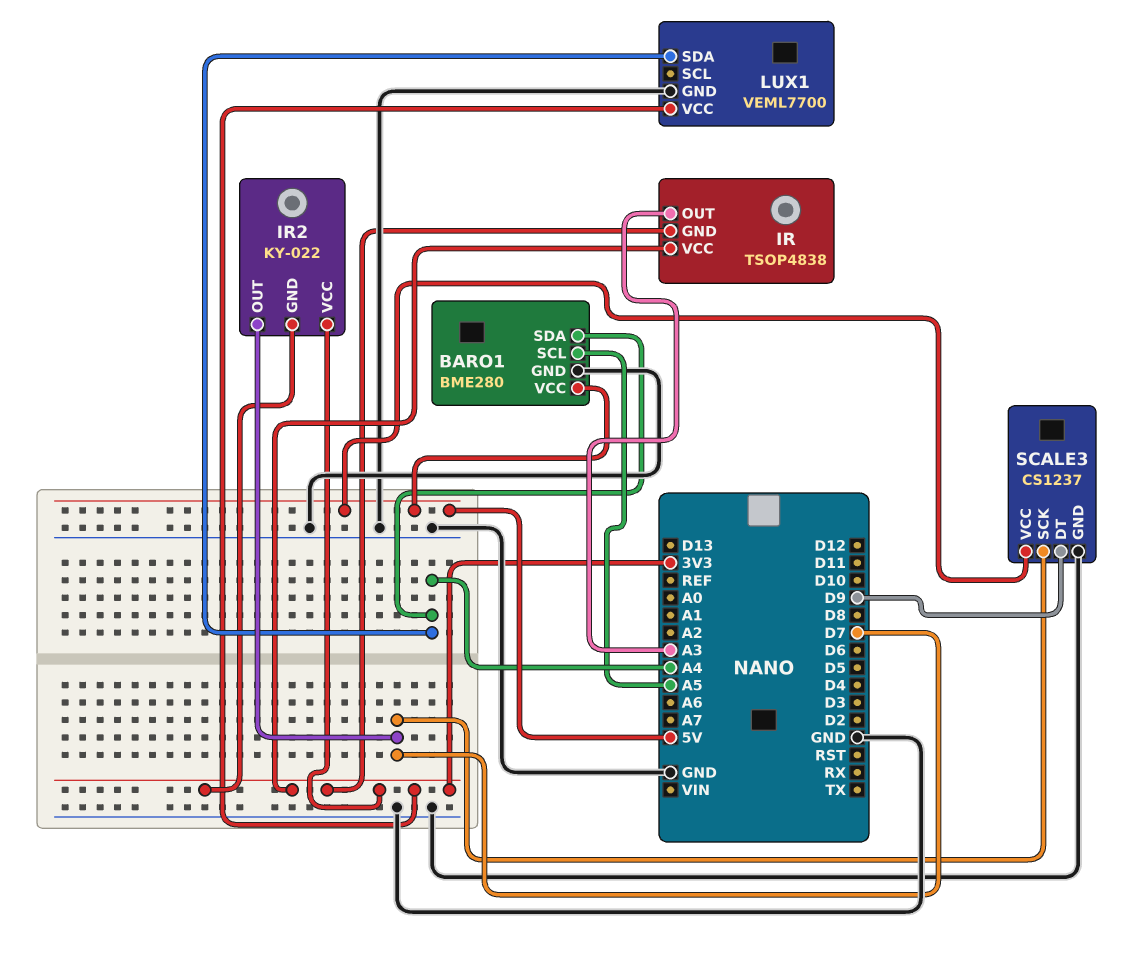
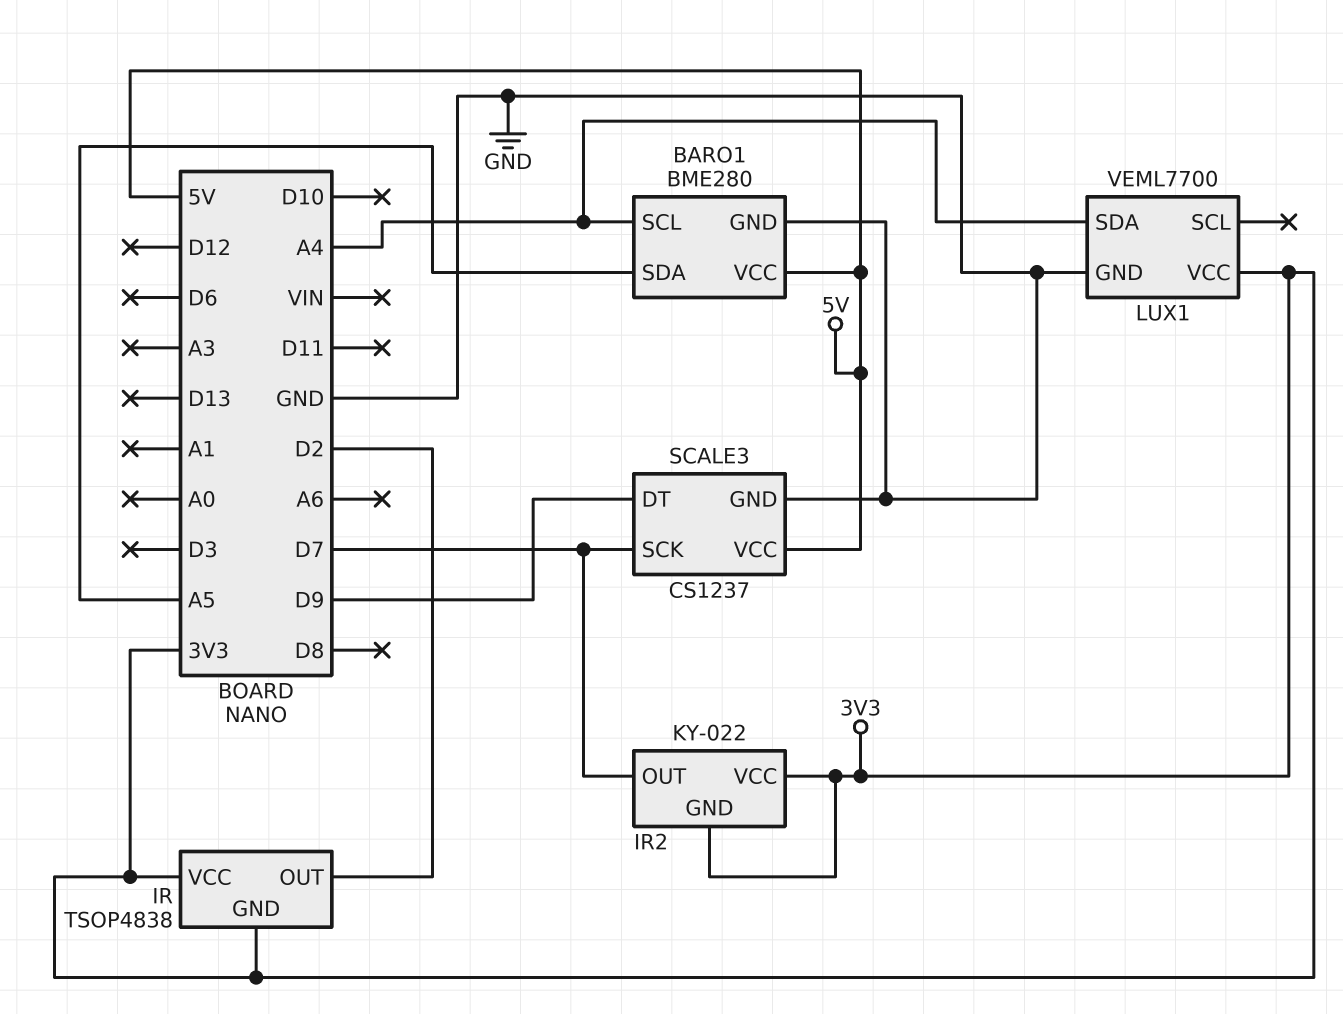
BARO1 pin SCL: A5 -> A4
BARO1 pin SDA: A4 -> A5
IR pin OUT: A3 -> D2

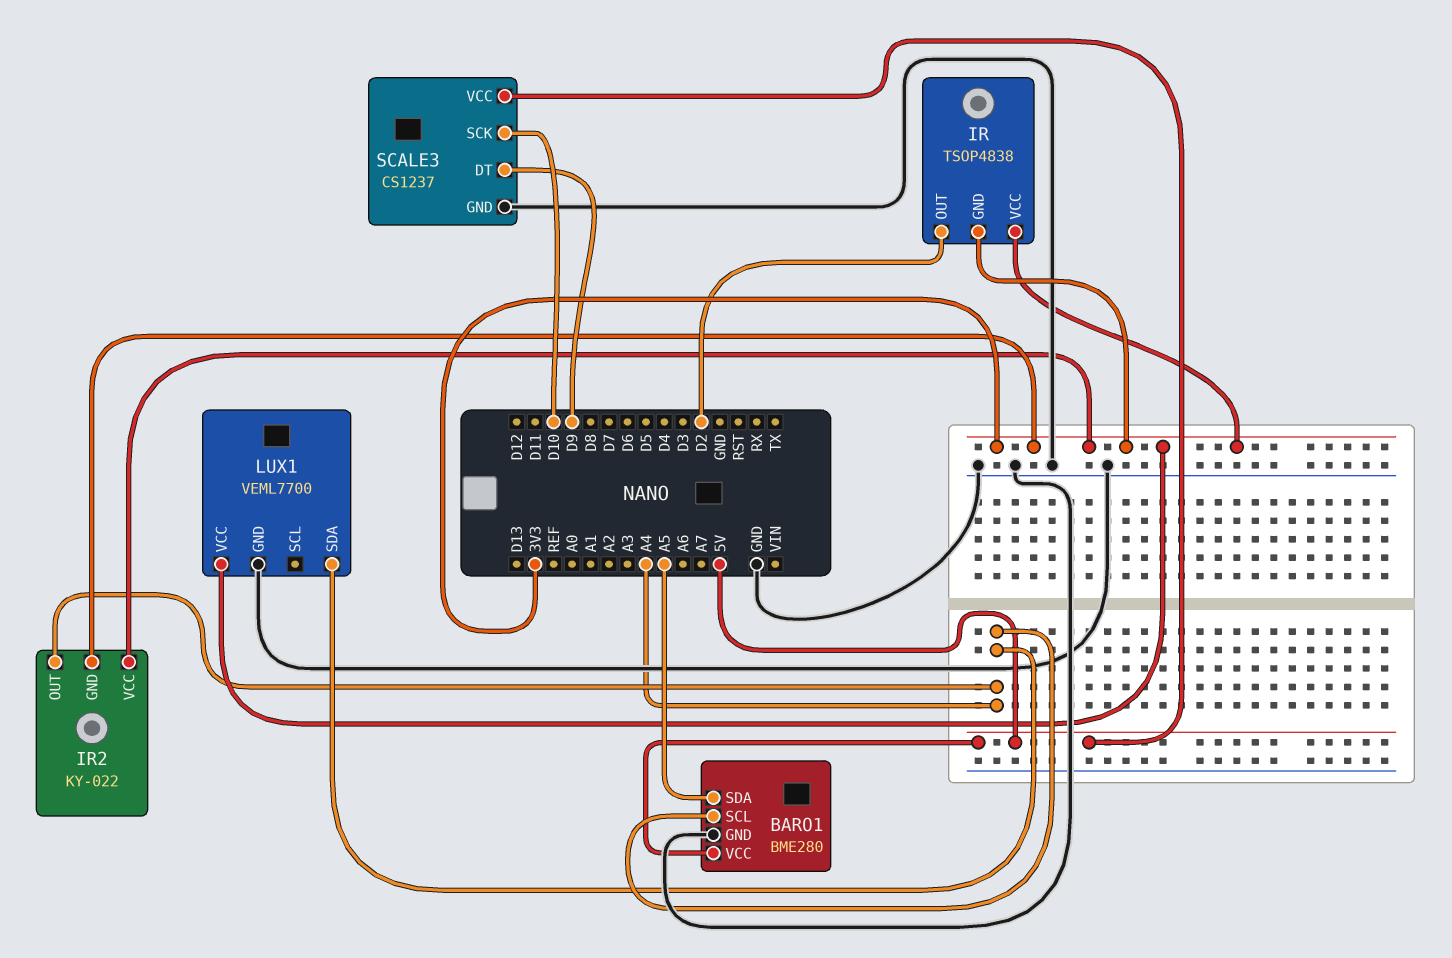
IR2 pin OUT: D7 -> A4
SCALE3 pin SCK: D7 -> D10

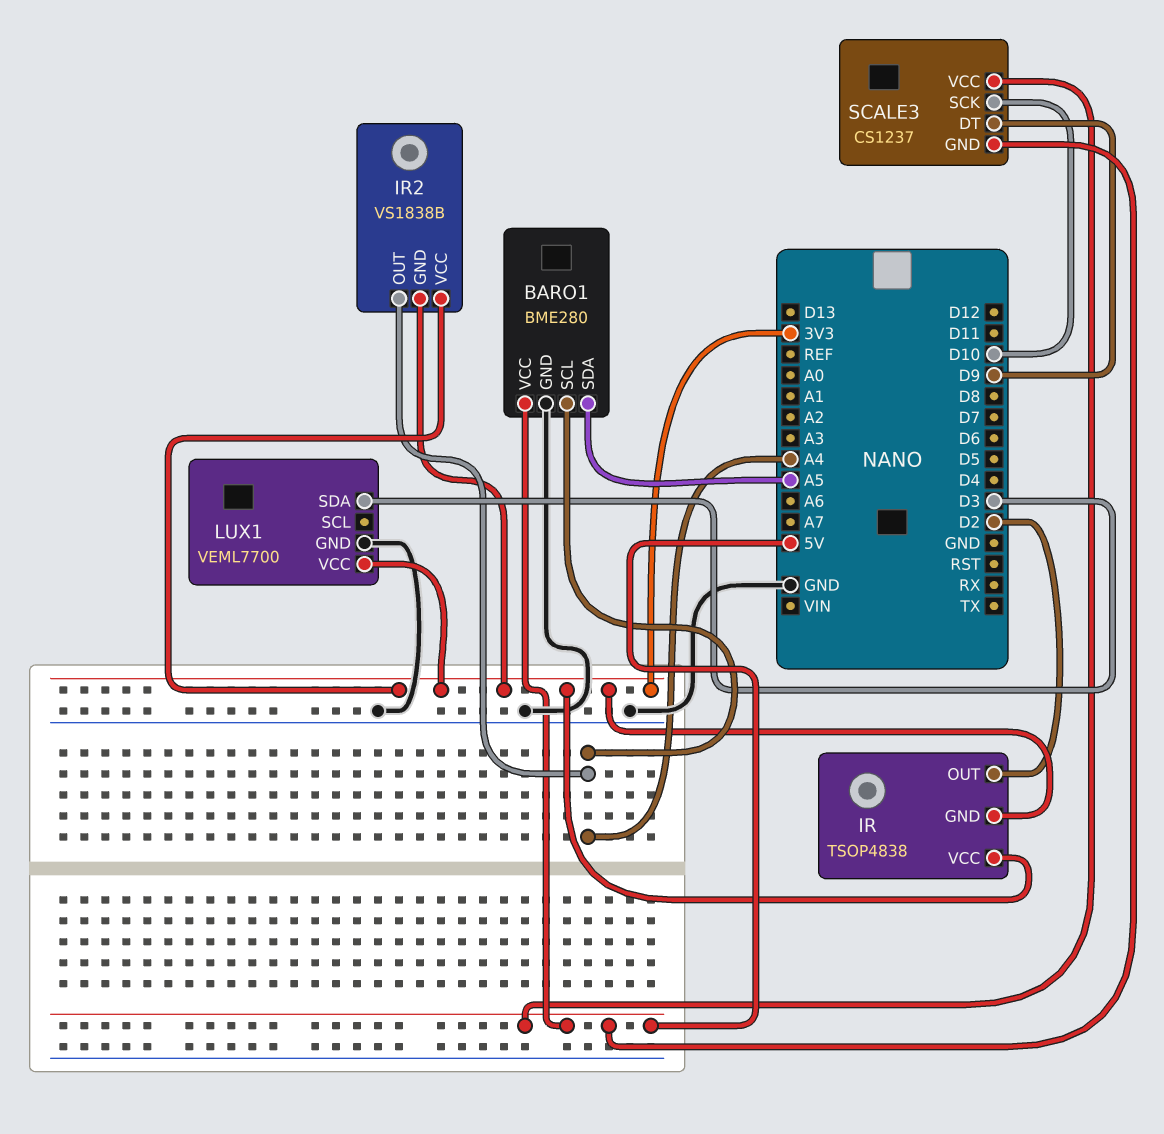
IR2: KY-022 -> VS1838B
LUX1 pin SDA: A4 -> D3
SCALE3 pin GND: GND -> 5V

